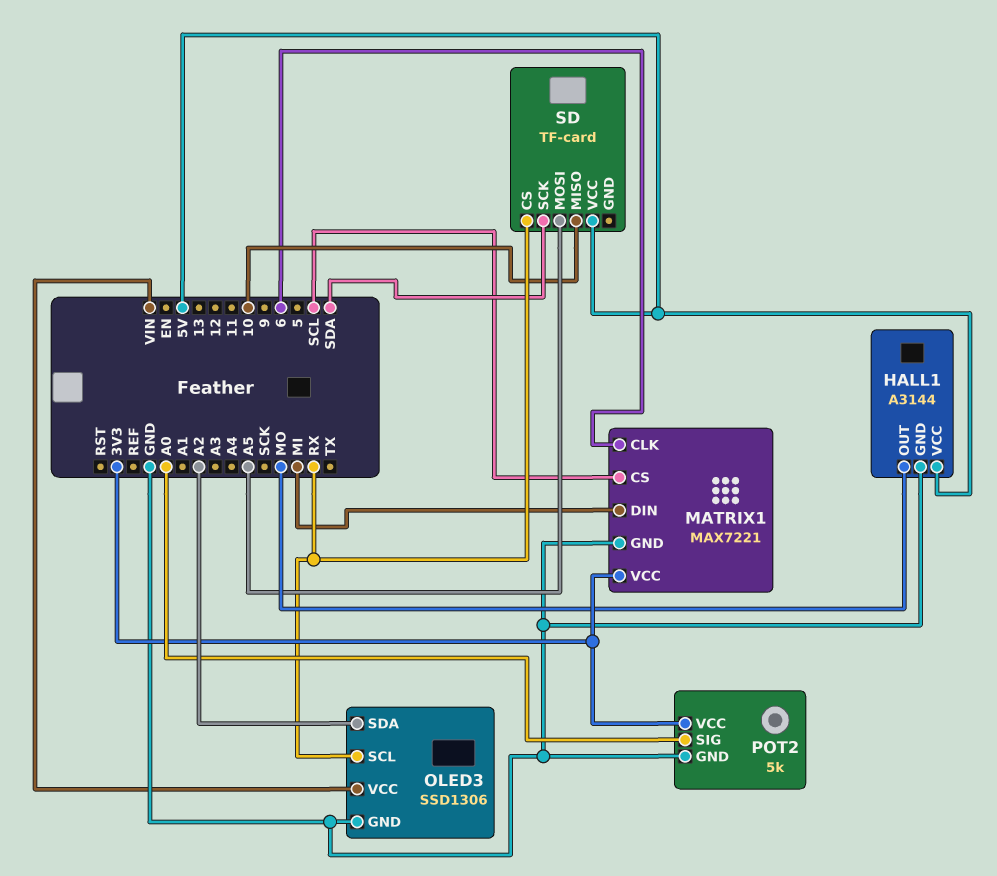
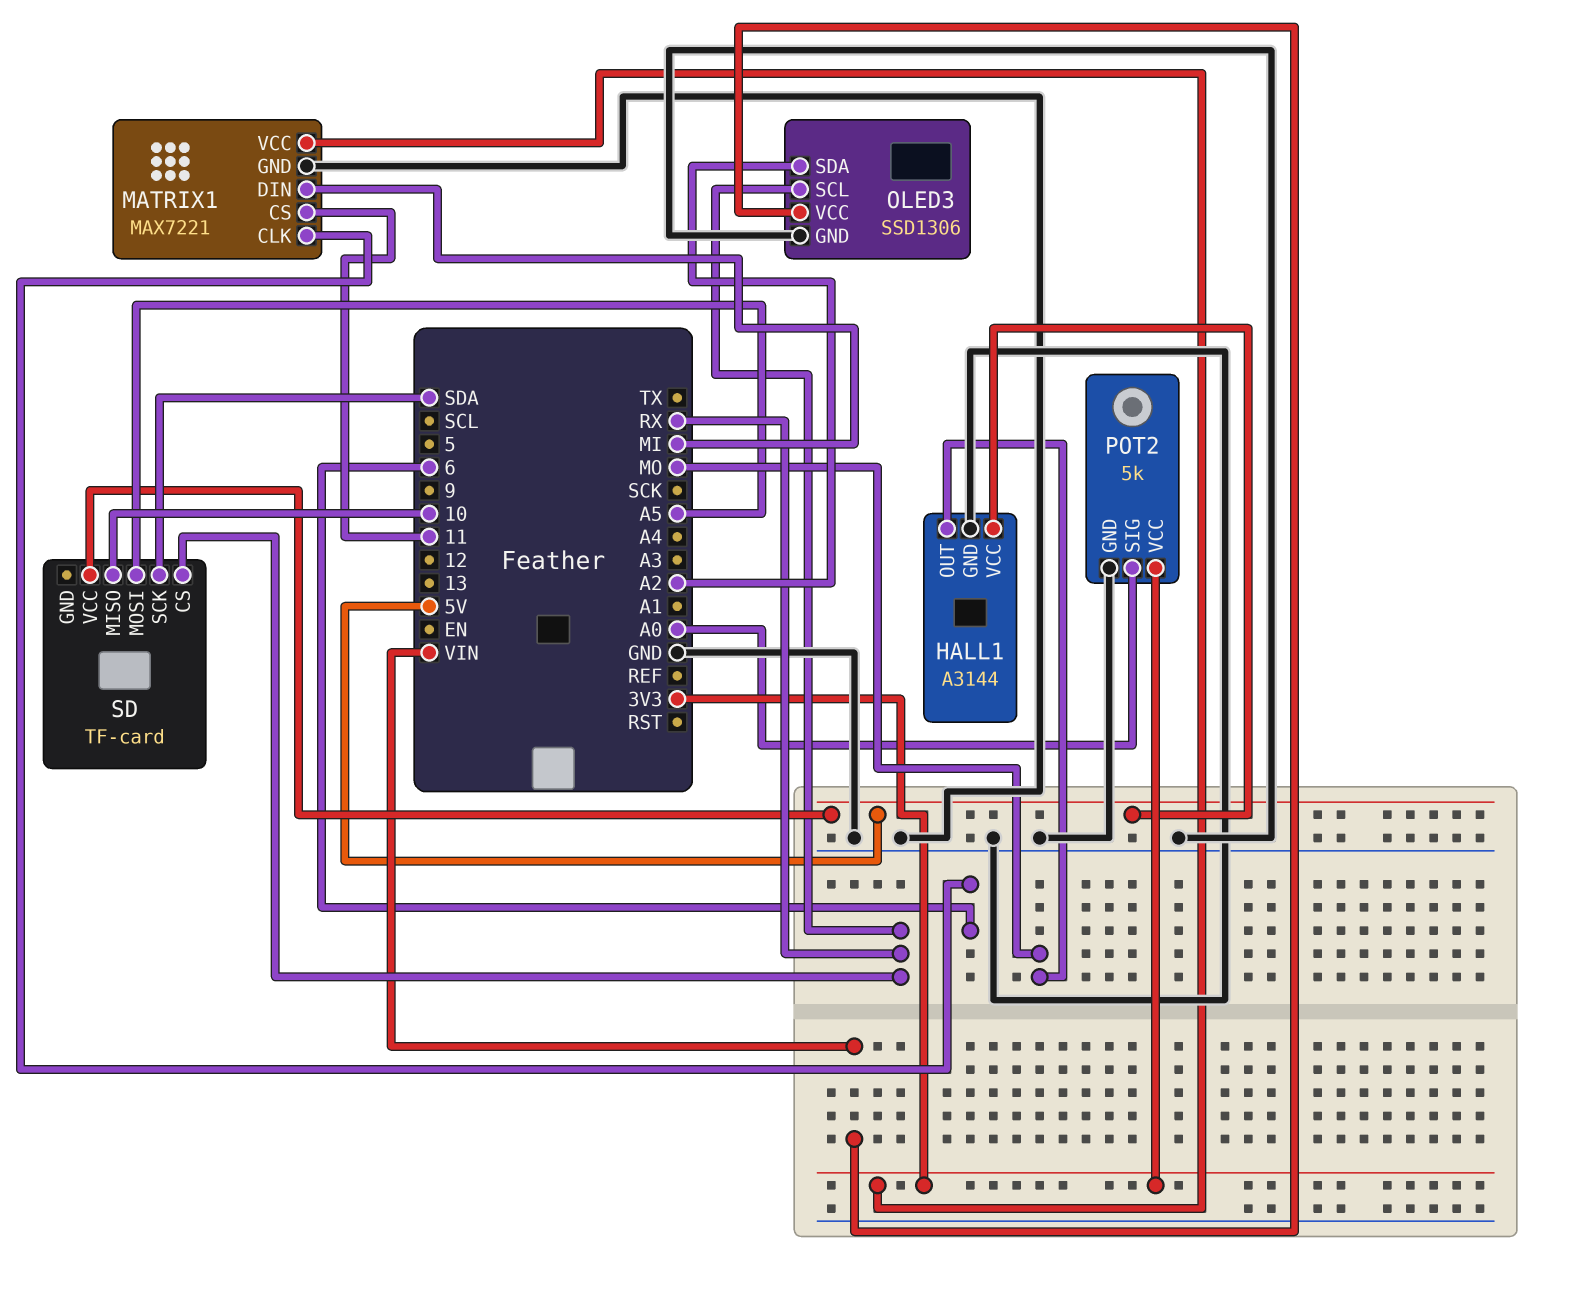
MATRIX1 pin CS: SCL -> 11

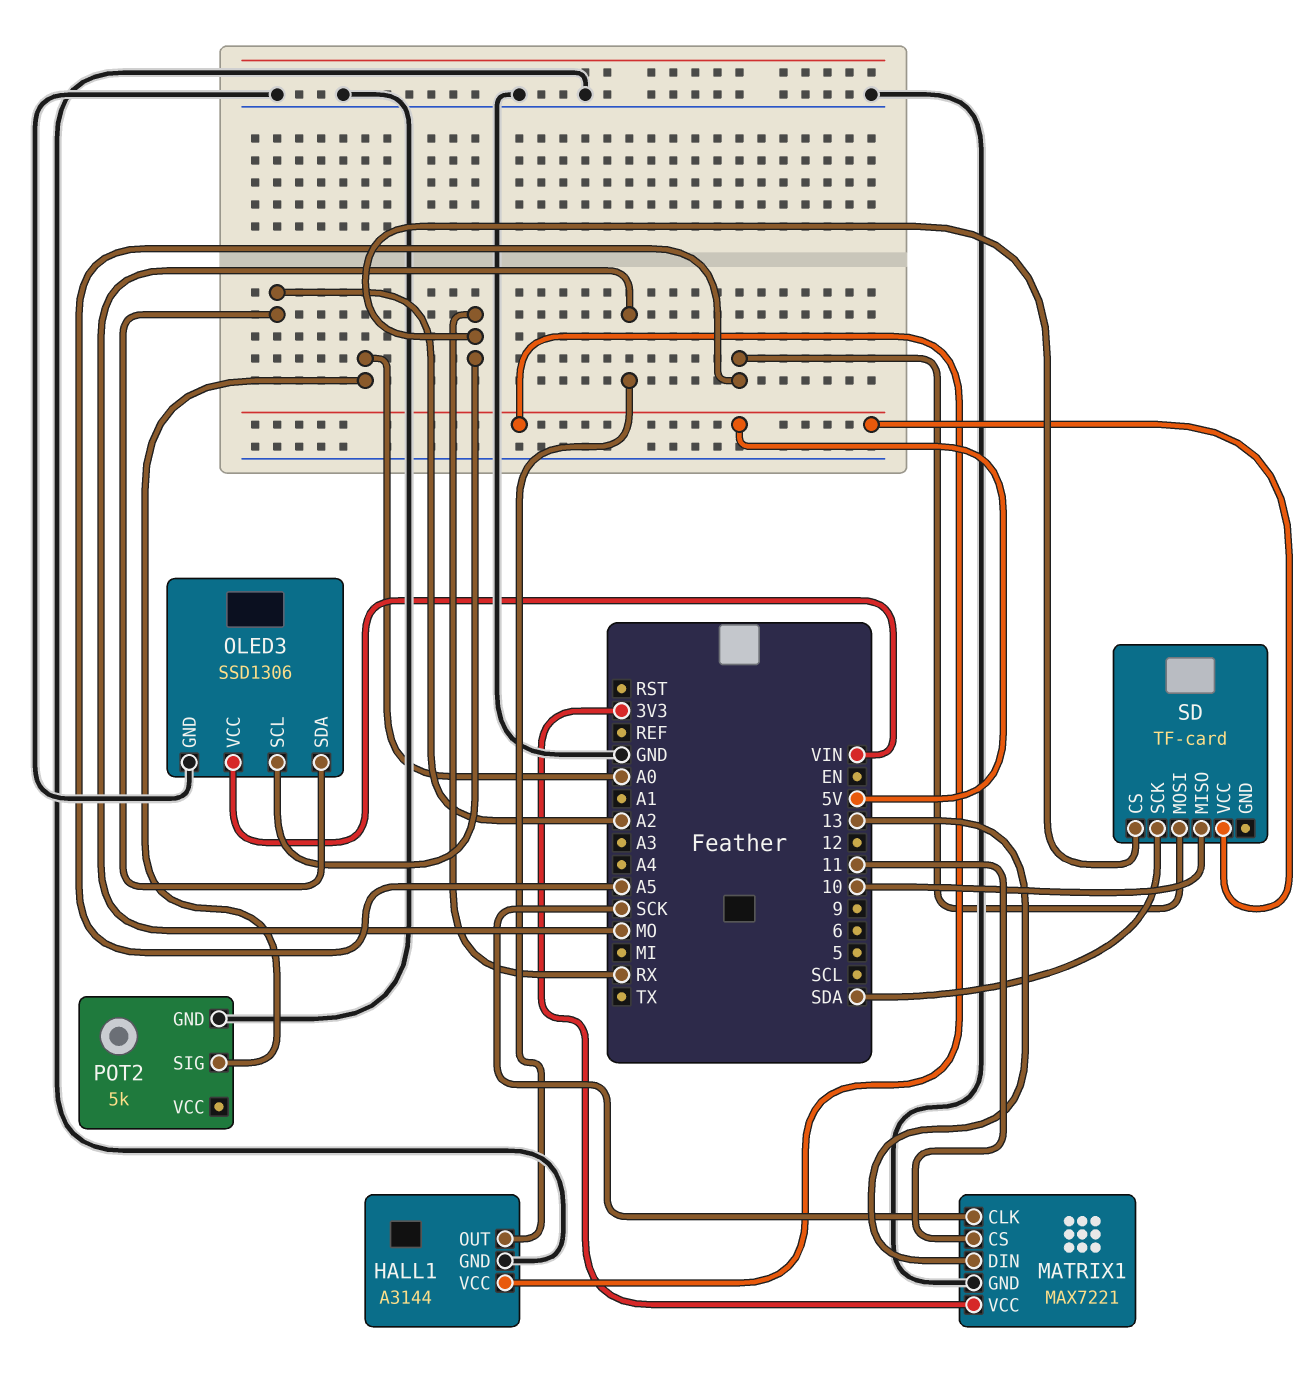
MATRIX1 pin CLK: 6 -> SCK
MATRIX1 pin DIN: MI -> 13
POT2 pin VCC: 3V3 -> none

